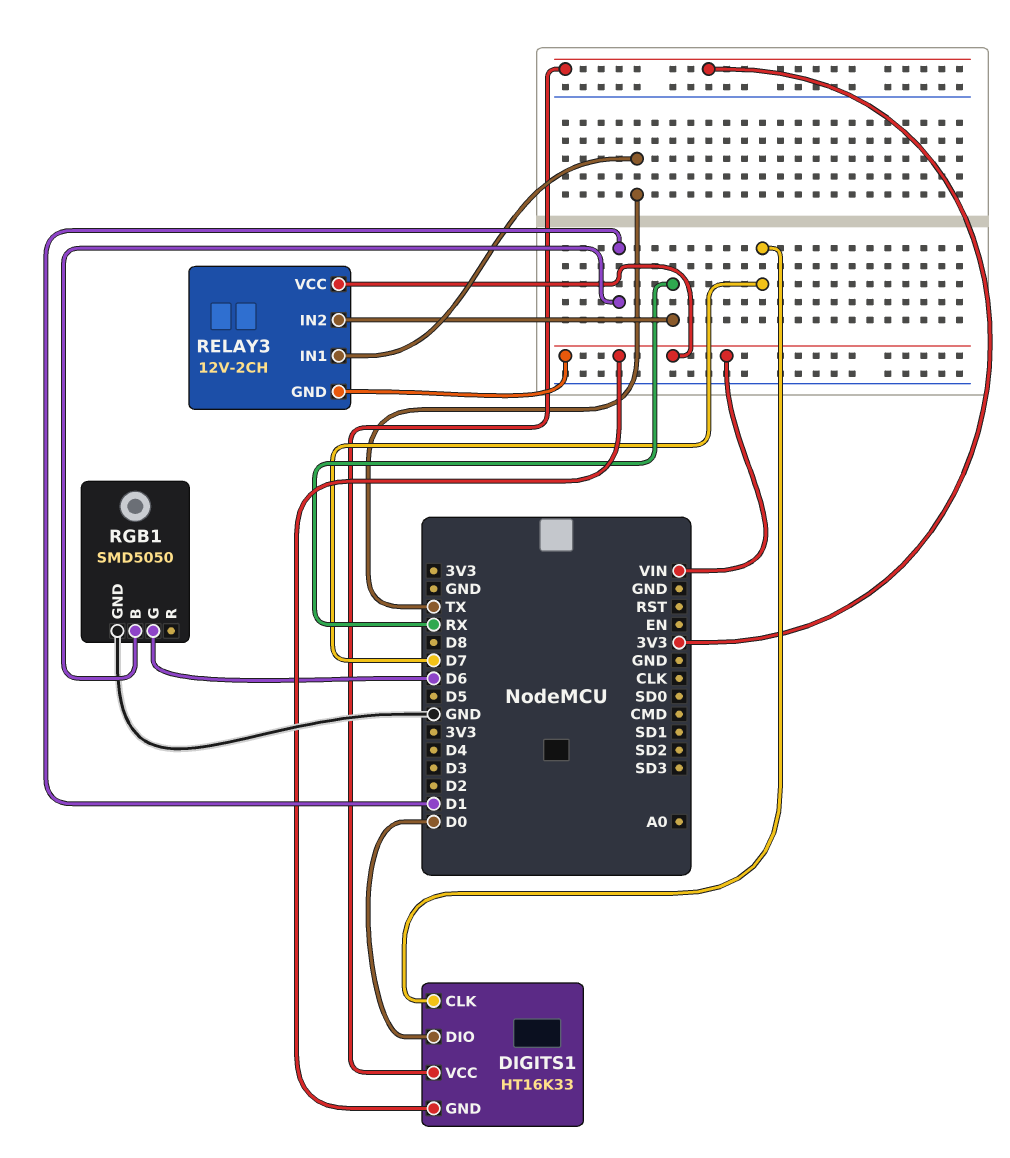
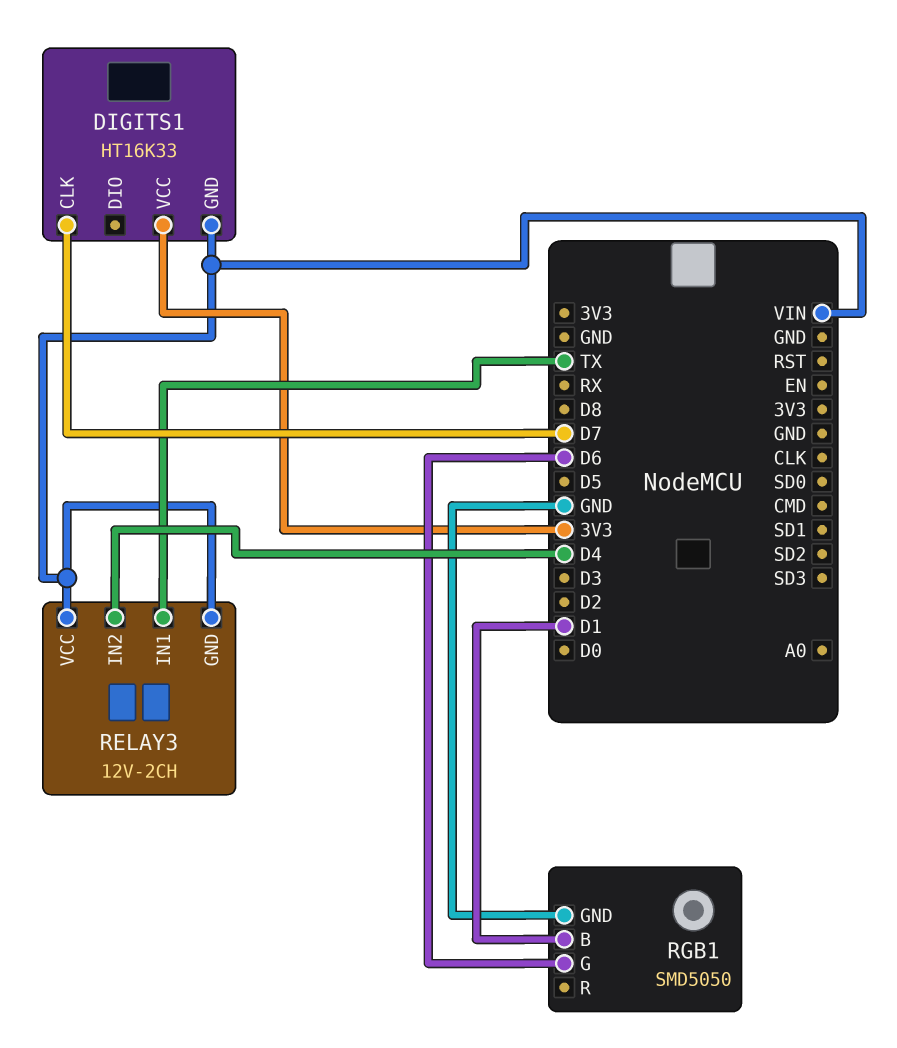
DIGITS1 pin DIO: D0 -> none
RELAY3 pin IN2: RX -> D4

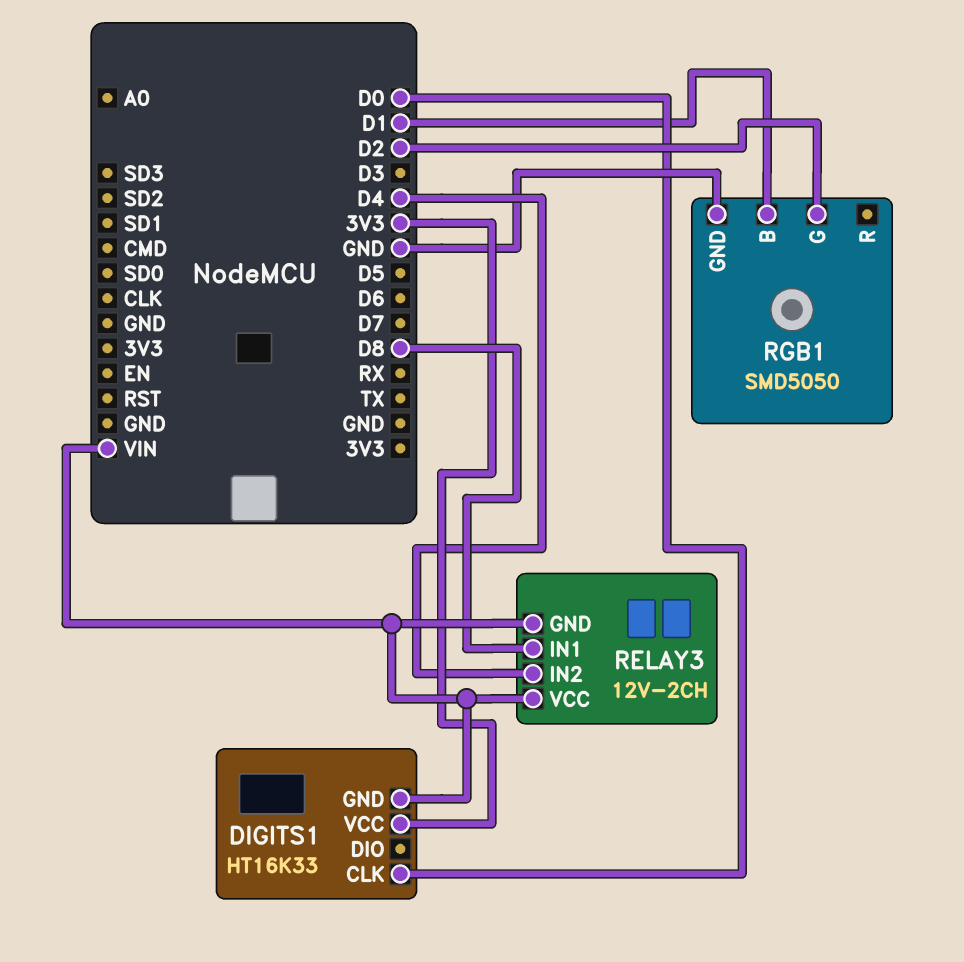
DIGITS1 pin CLK: D7 -> D0
RELAY3 pin IN1: TX -> D8
RGB1 pin G: D6 -> D2

